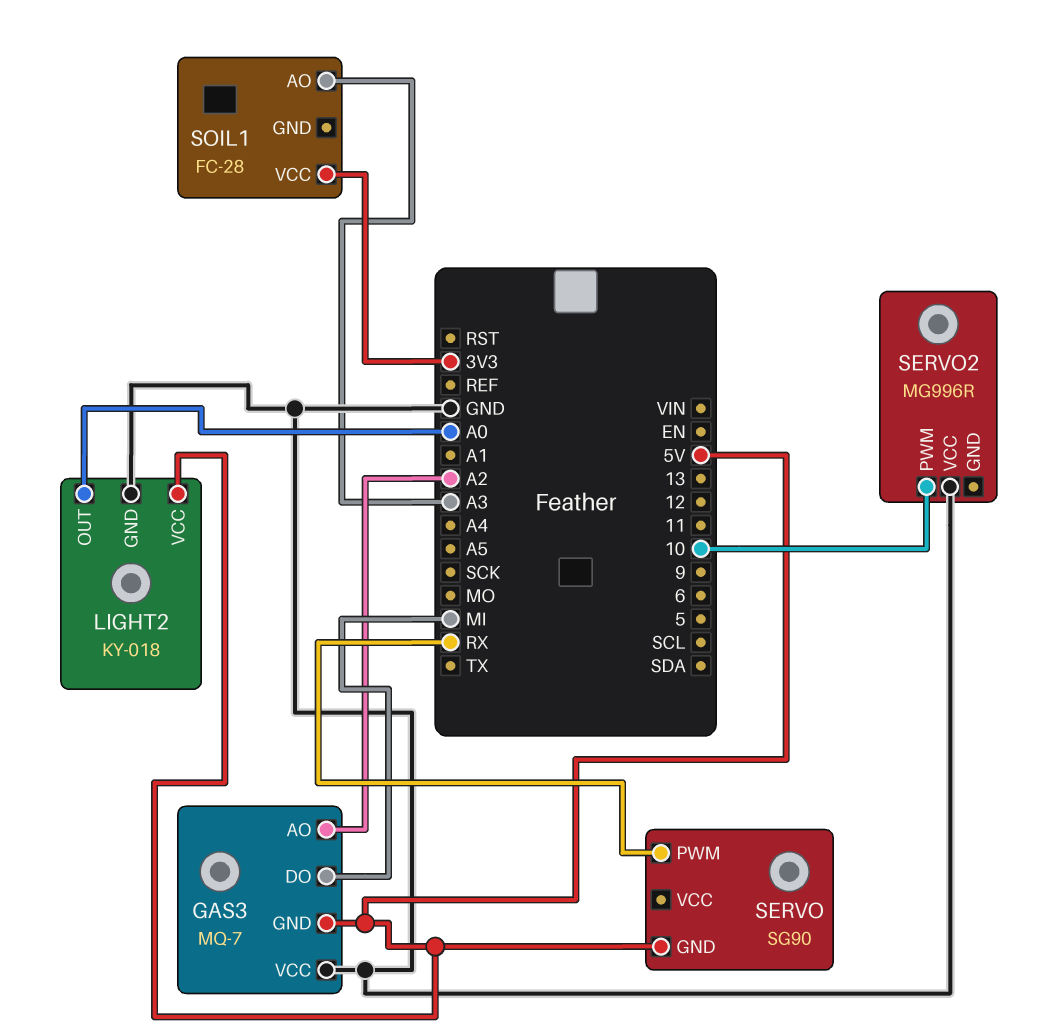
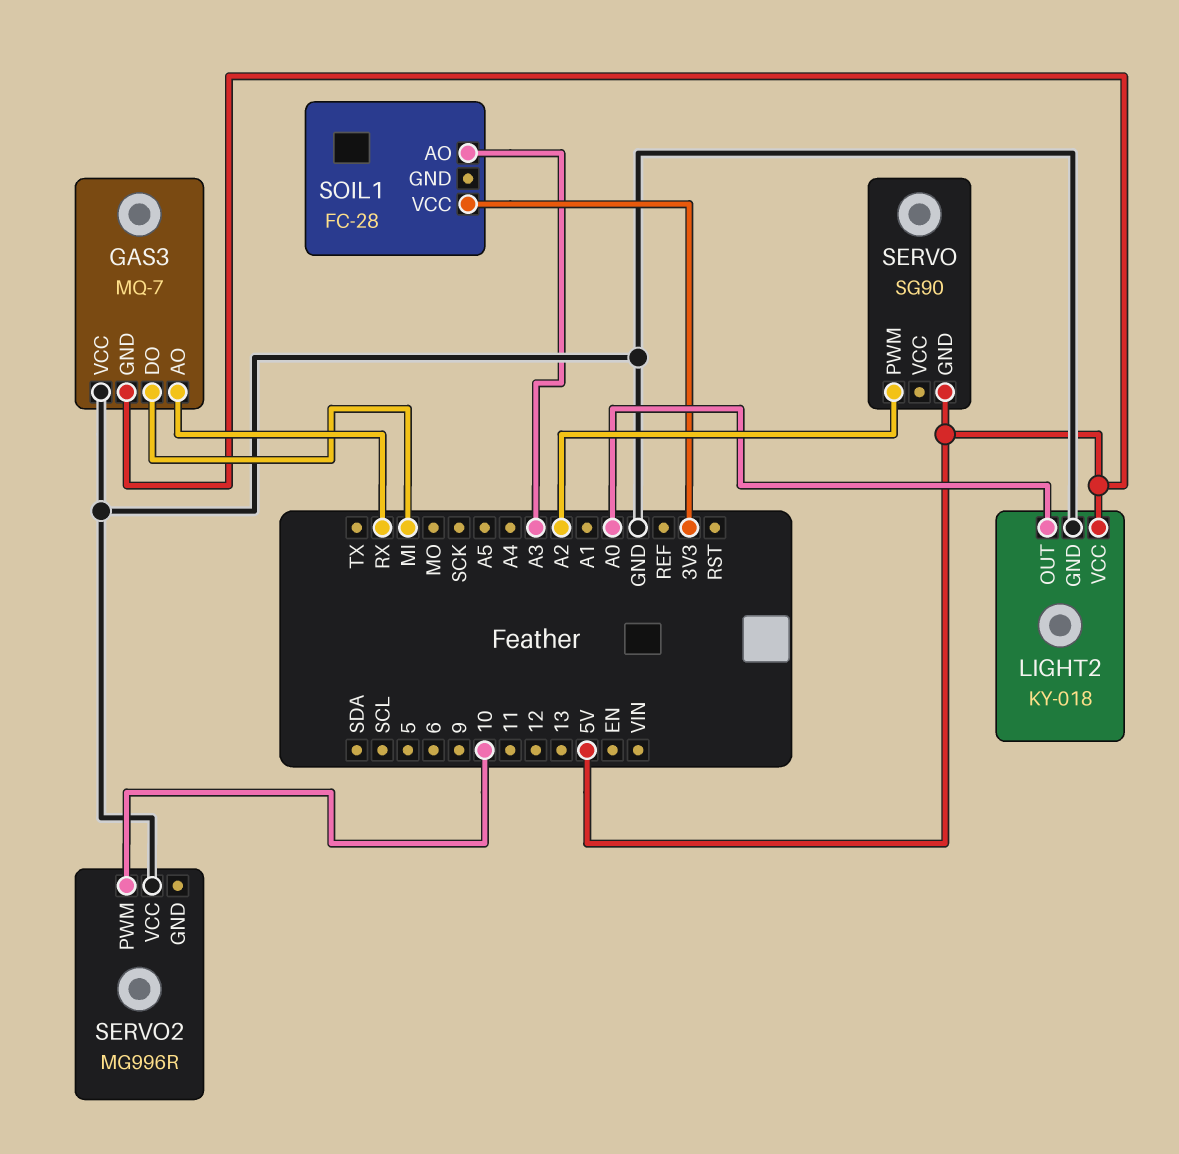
GAS3 pin AO: A2 -> RX
SERVO pin PWM: RX -> A2

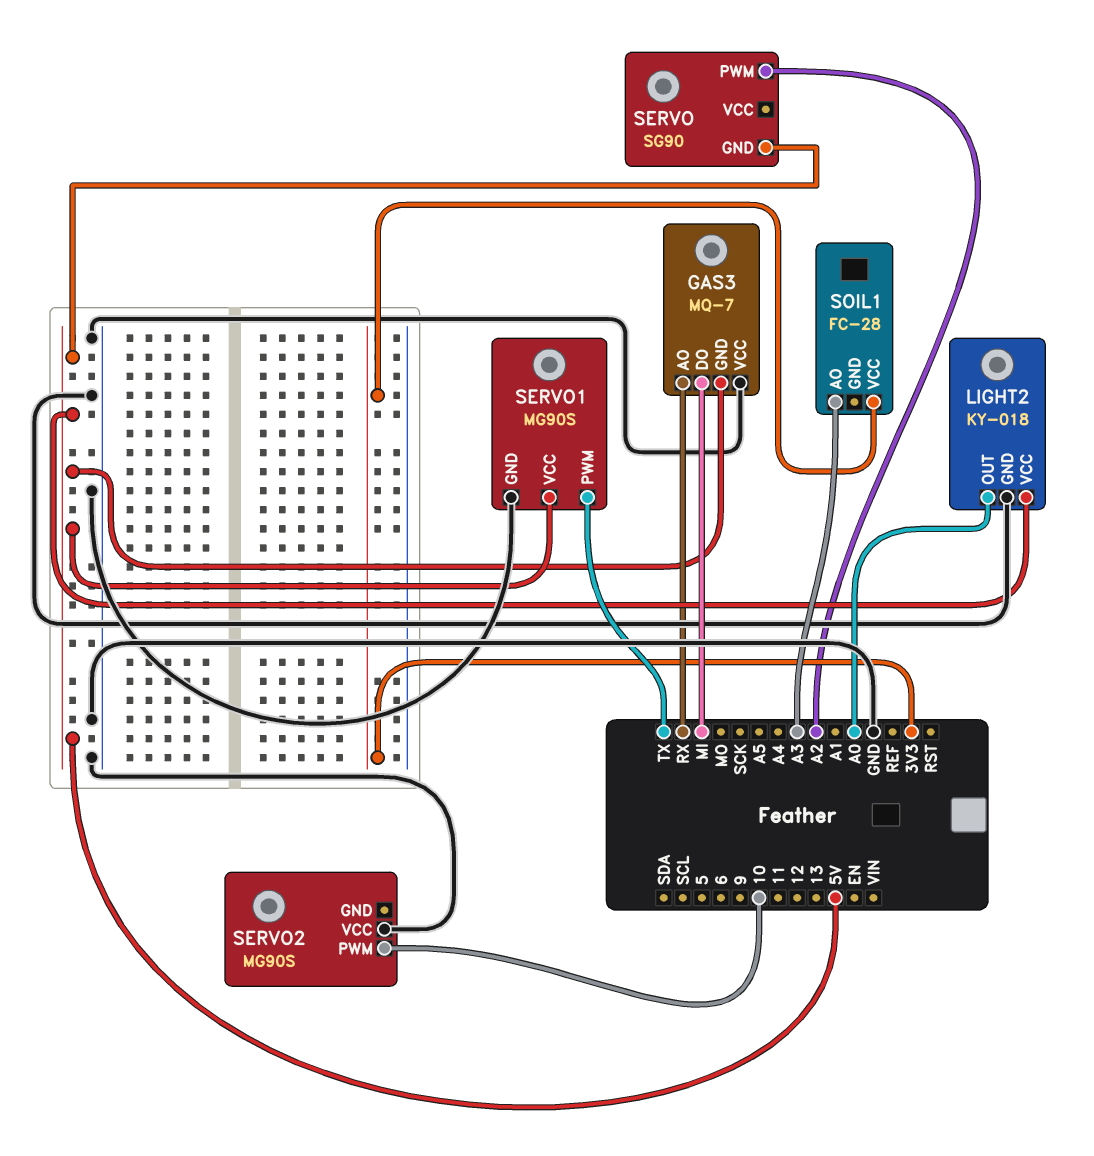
SERVO1: none -> MG90S
SERVO1 pin GND: none -> GND
SERVO1 pin PWM: none -> TX
SERVO1 pin VCC: none -> 5V
SERVO2: MG996R -> MG90S

